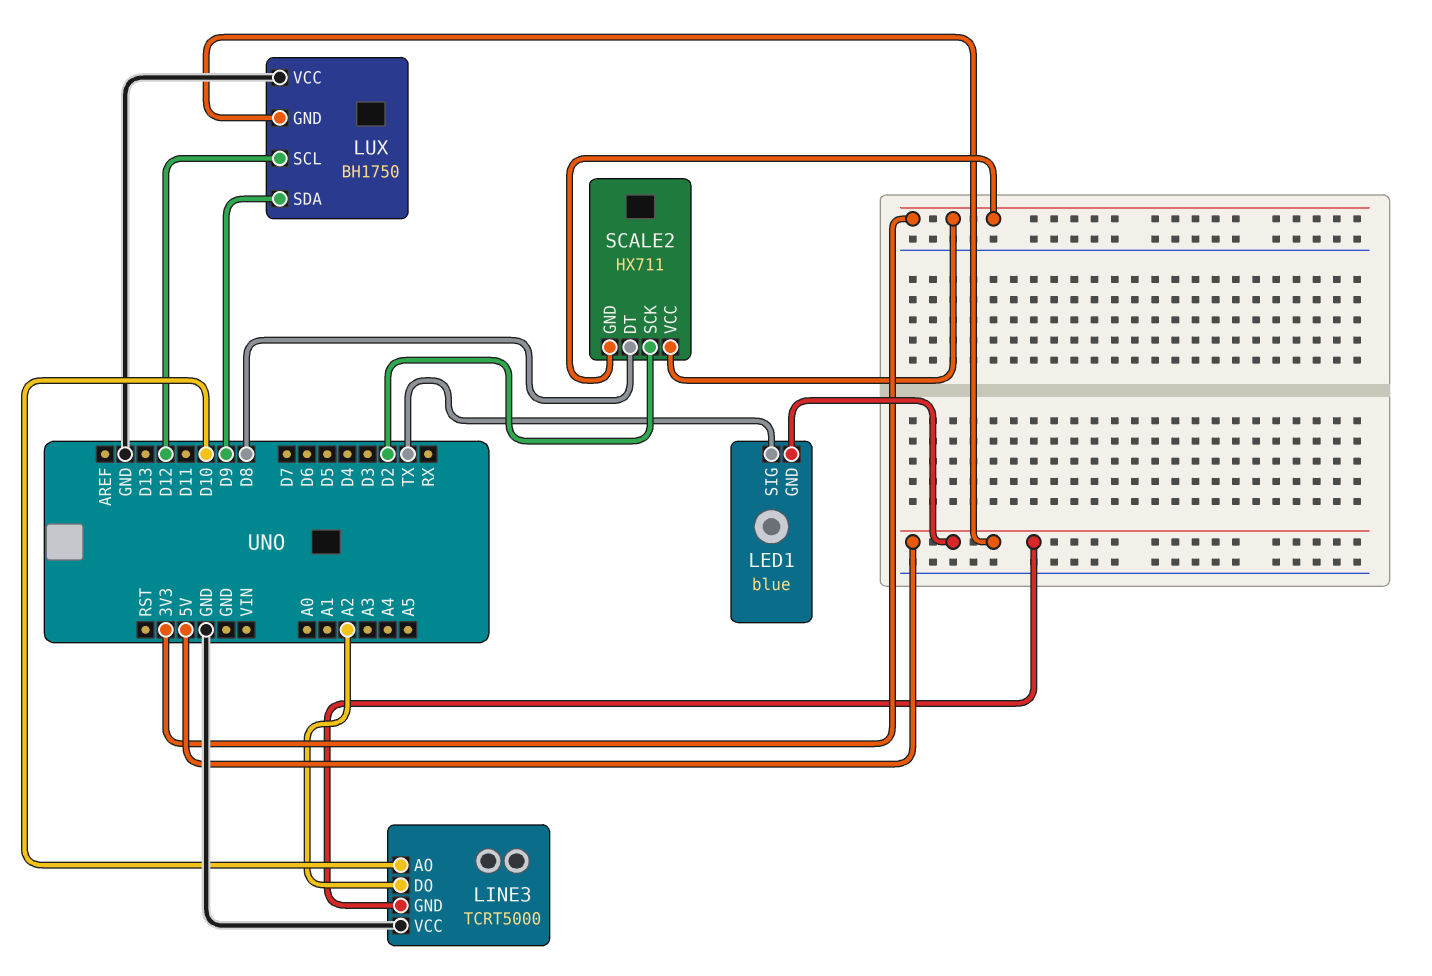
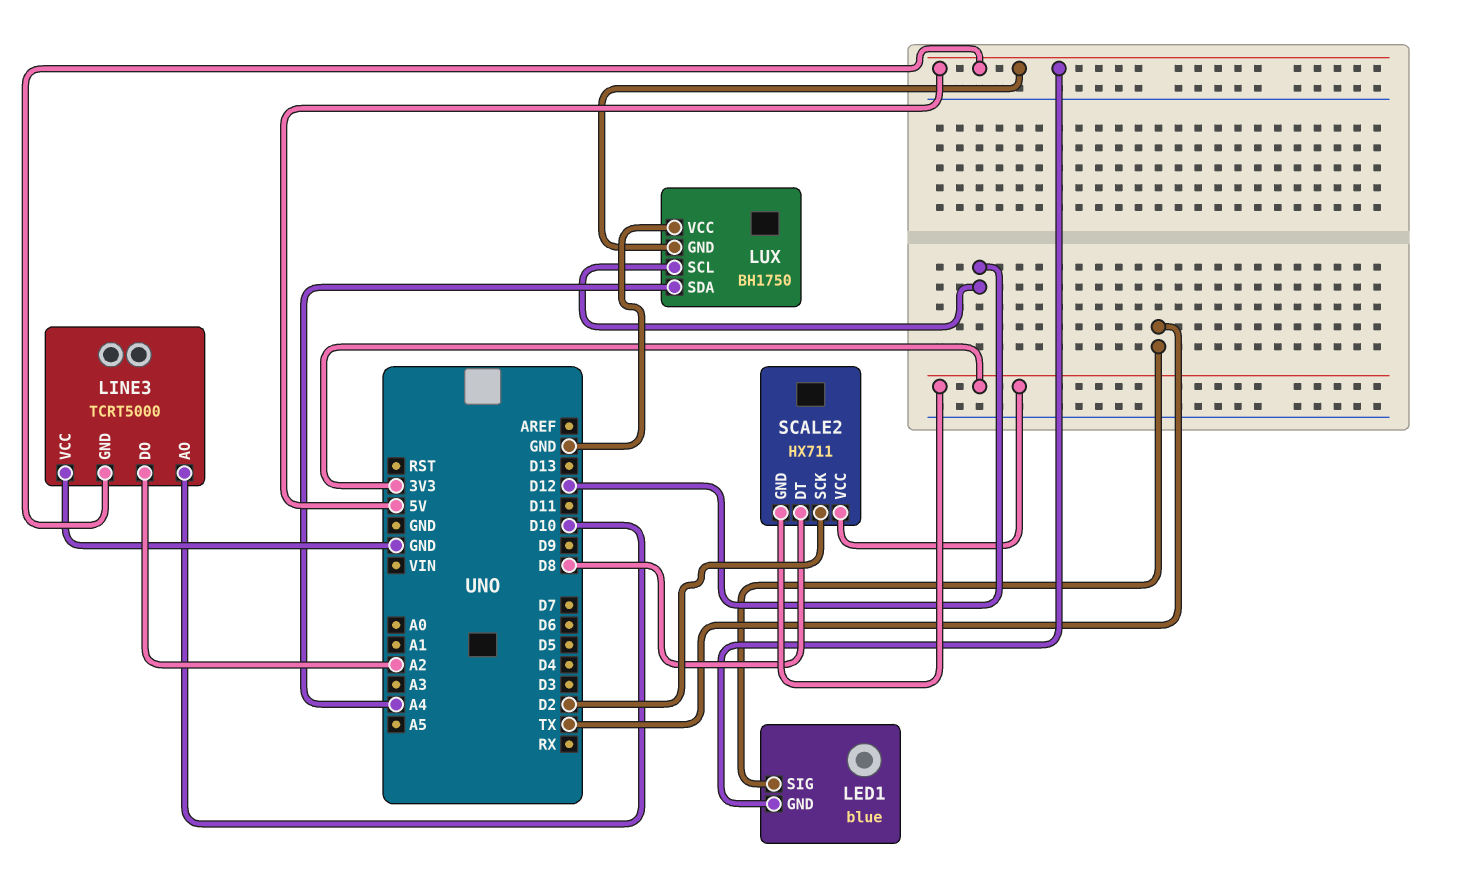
LUX pin SDA: D9 -> A4

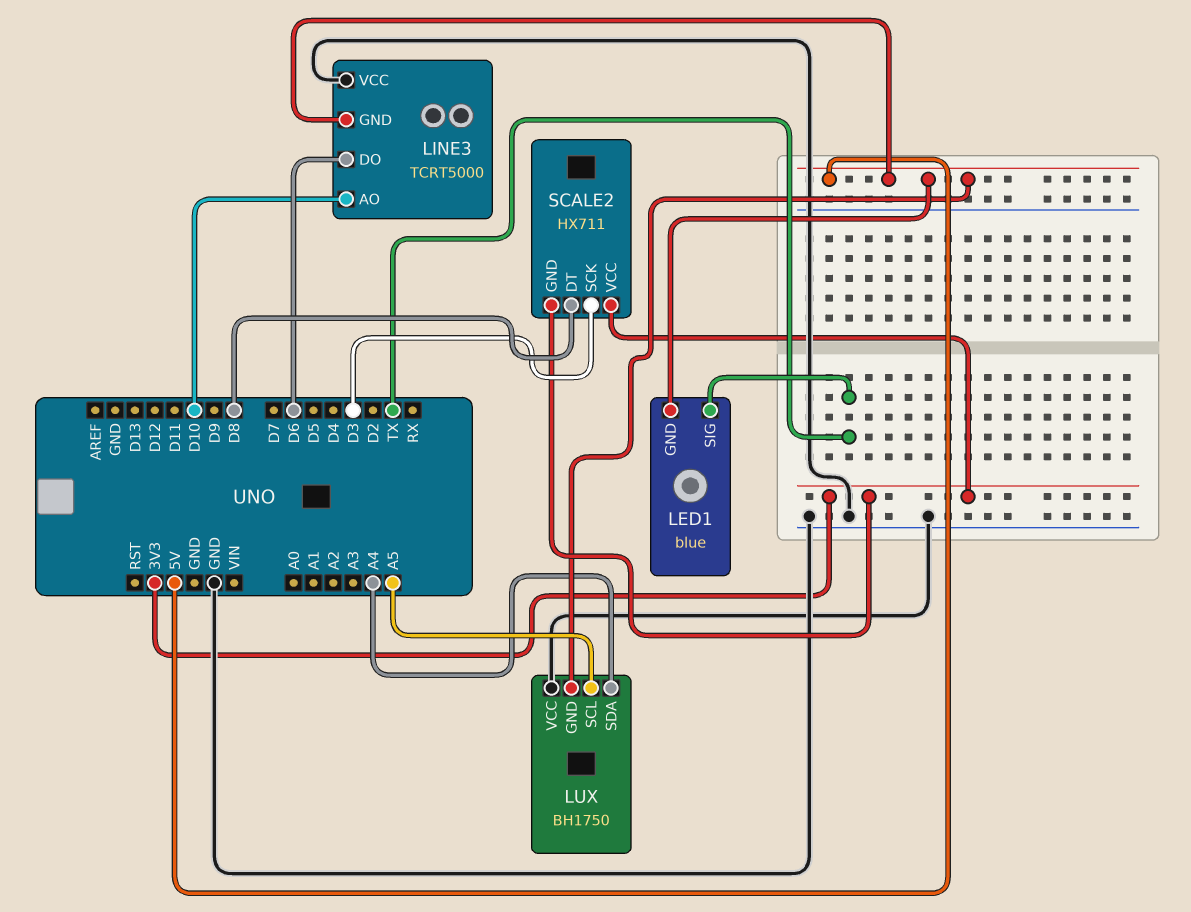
LINE3 pin DO: A2 -> D6
LUX pin SCL: D12 -> A5
SCALE2 pin SCK: D2 -> D3

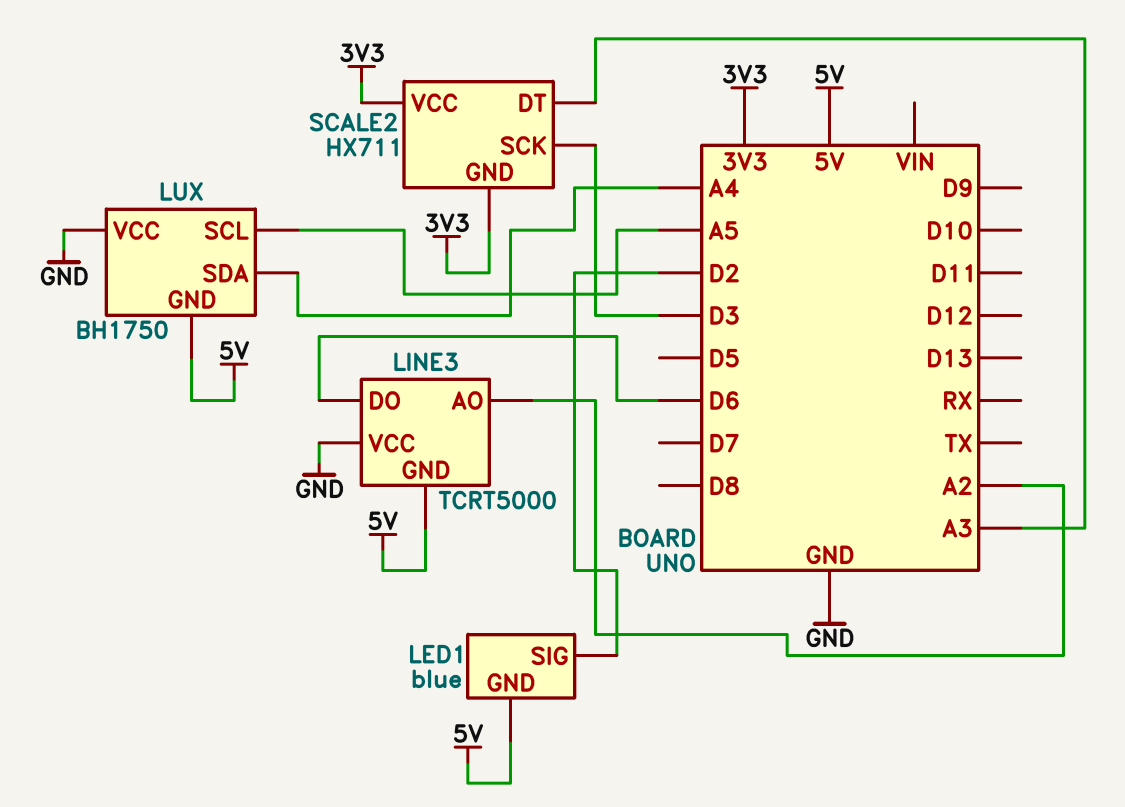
LED1 pin SIG: TX -> D2
LINE3 pin AO: D10 -> A2
SCALE2 pin DT: D8 -> A3

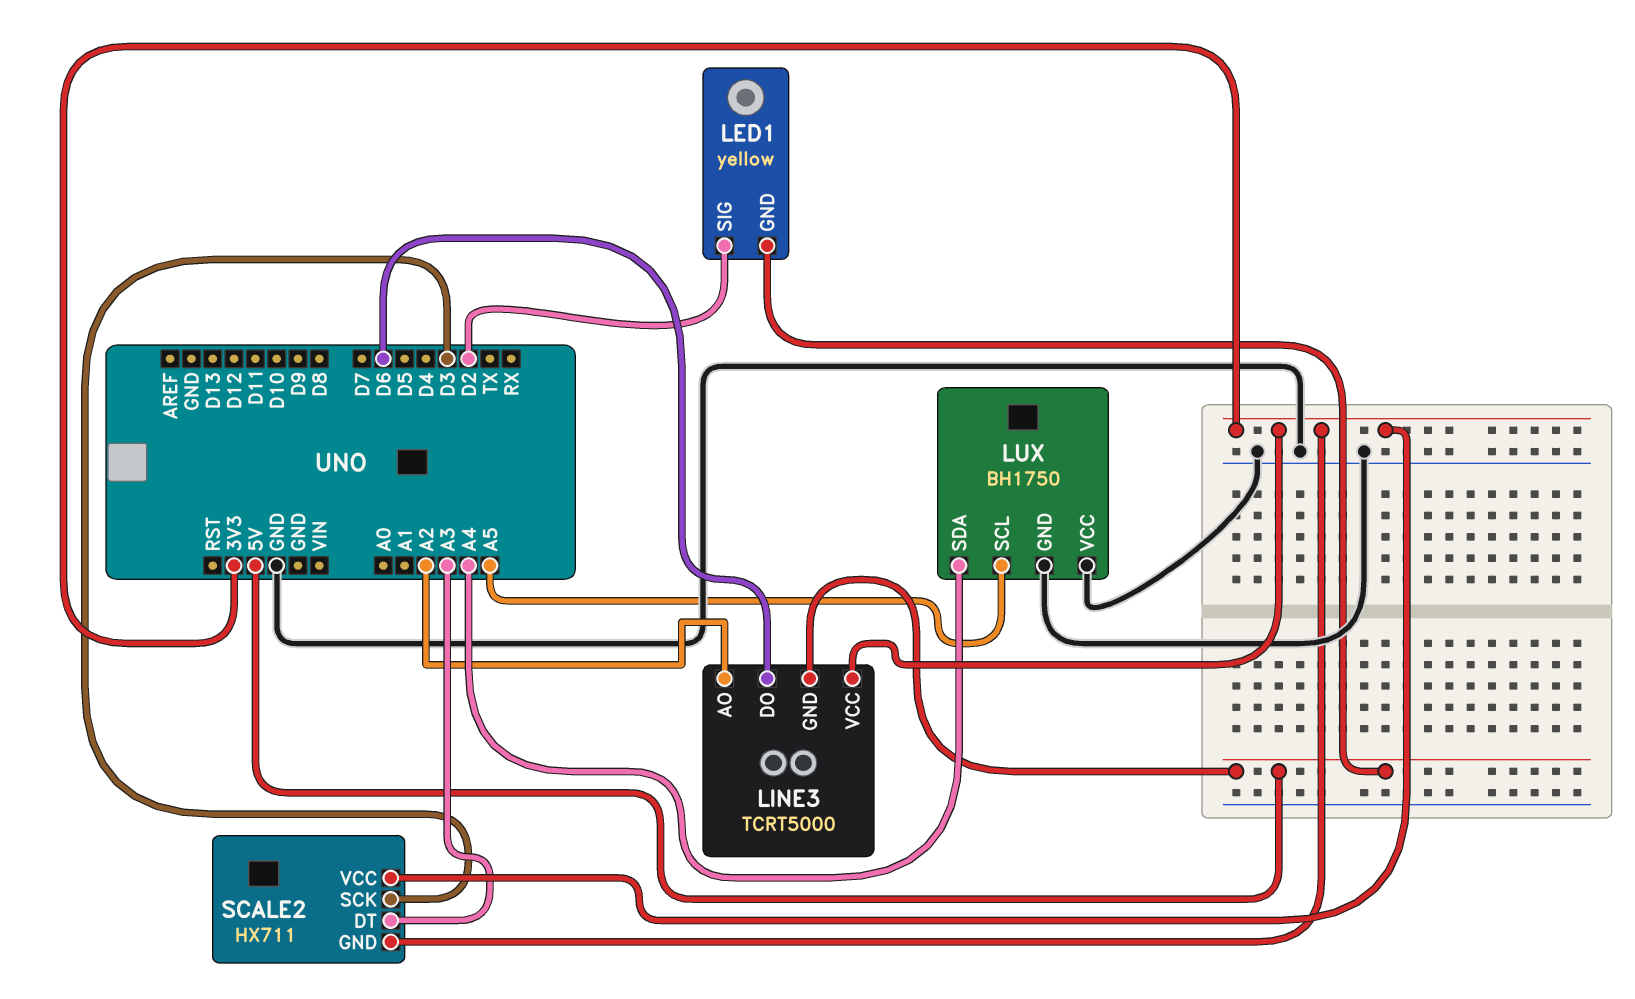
LED1: blue -> yellow
LINE3 pin VCC: GND -> 3V3
LUX pin GND: 5V -> GND

